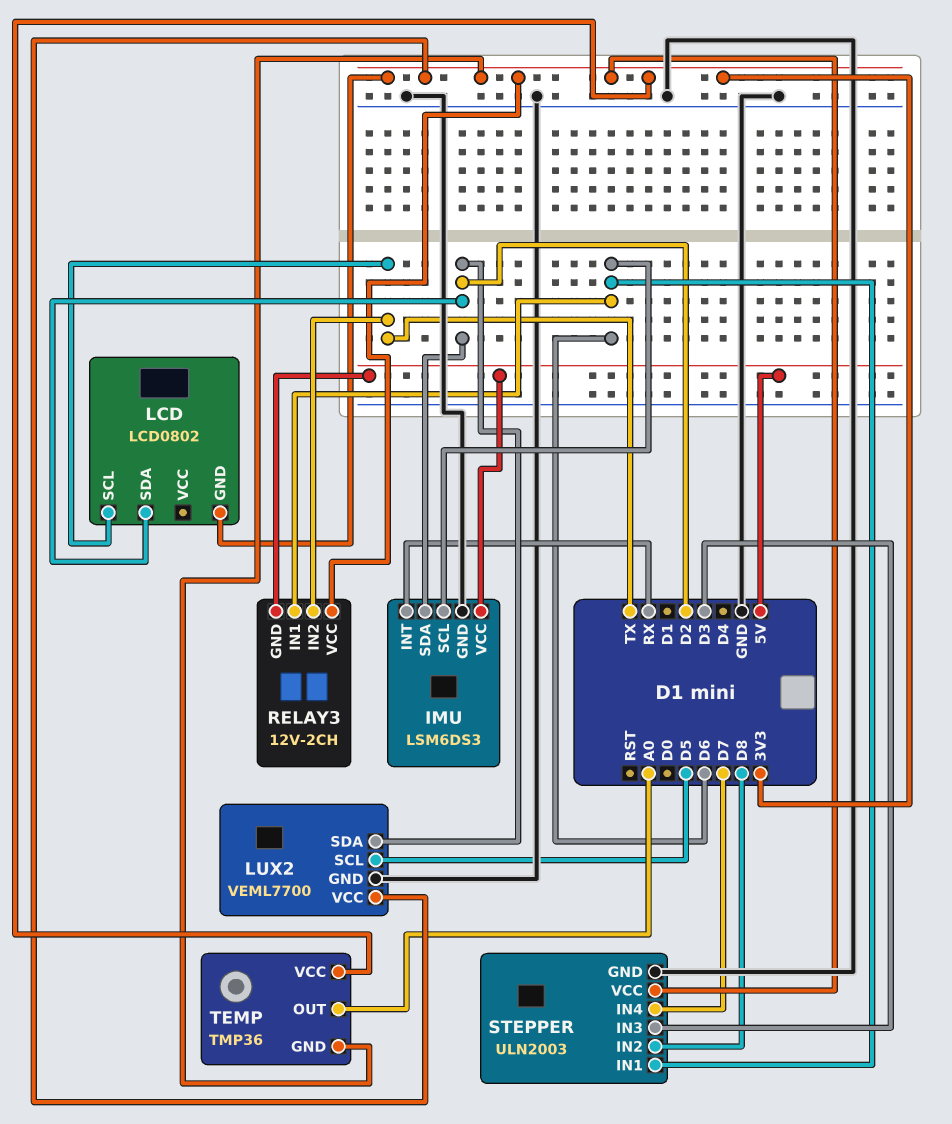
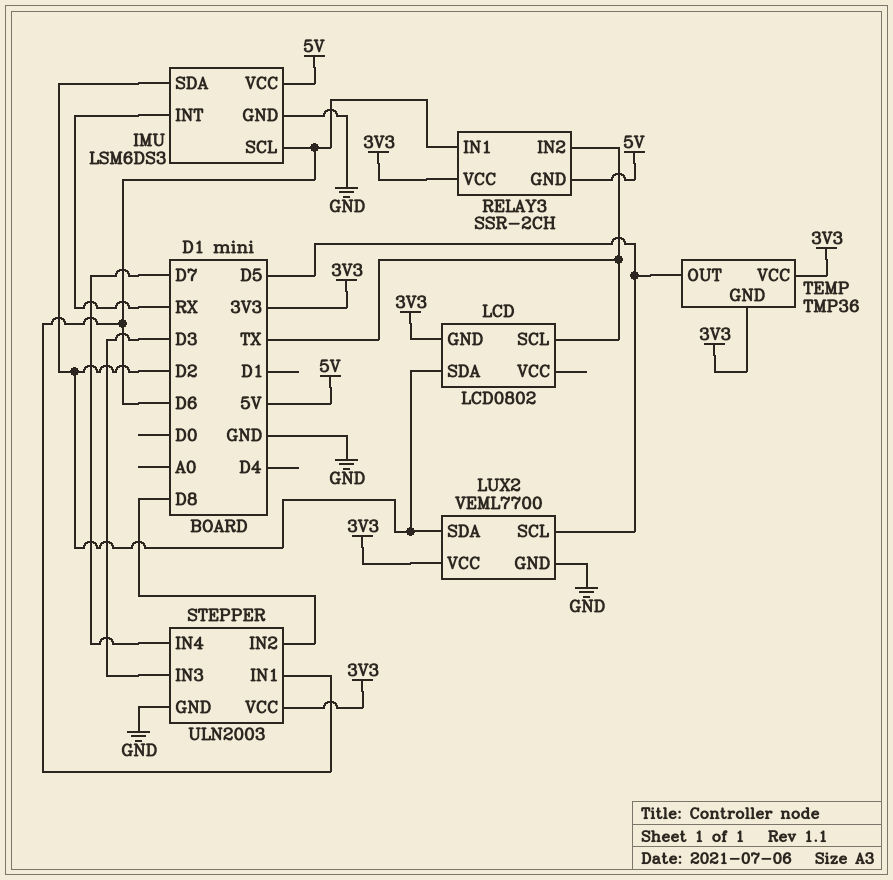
RELAY3: 12V-2CH -> SSR-2CH
TEMP pin OUT: A0 -> D5

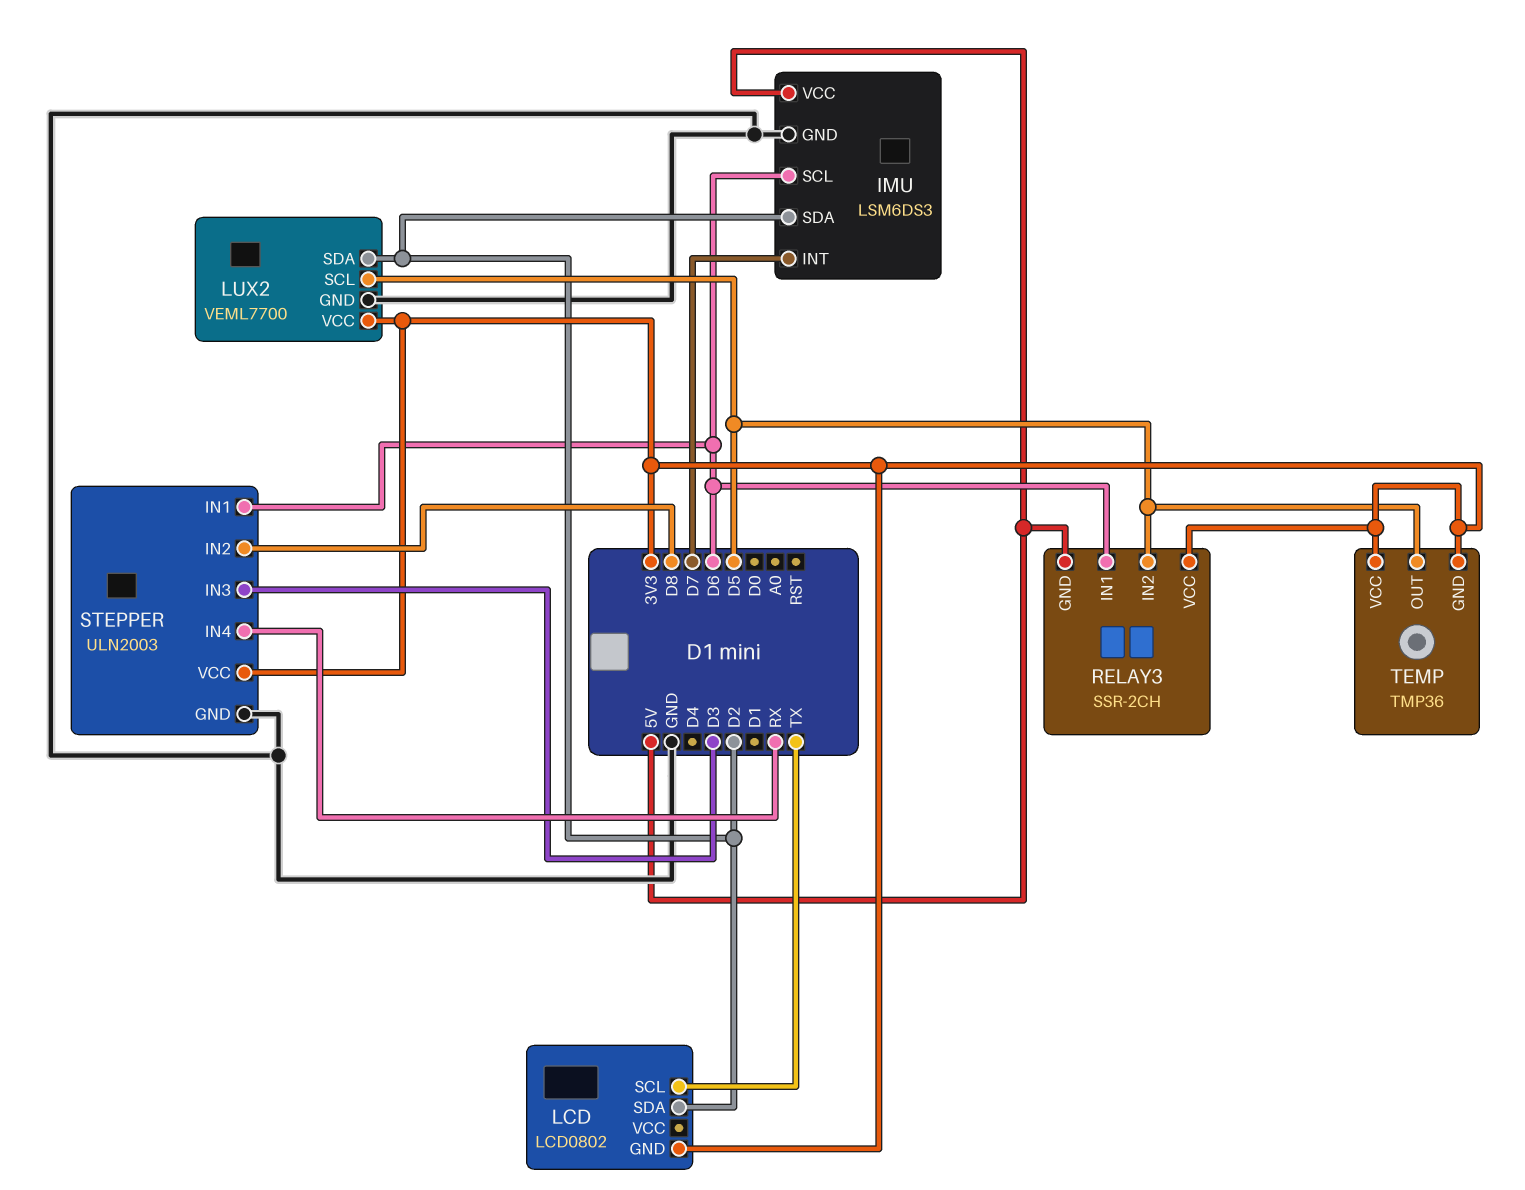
IMU pin INT: RX -> D7
RELAY3 pin IN2: TX -> D5
STEPPER pin IN4: D7 -> RX

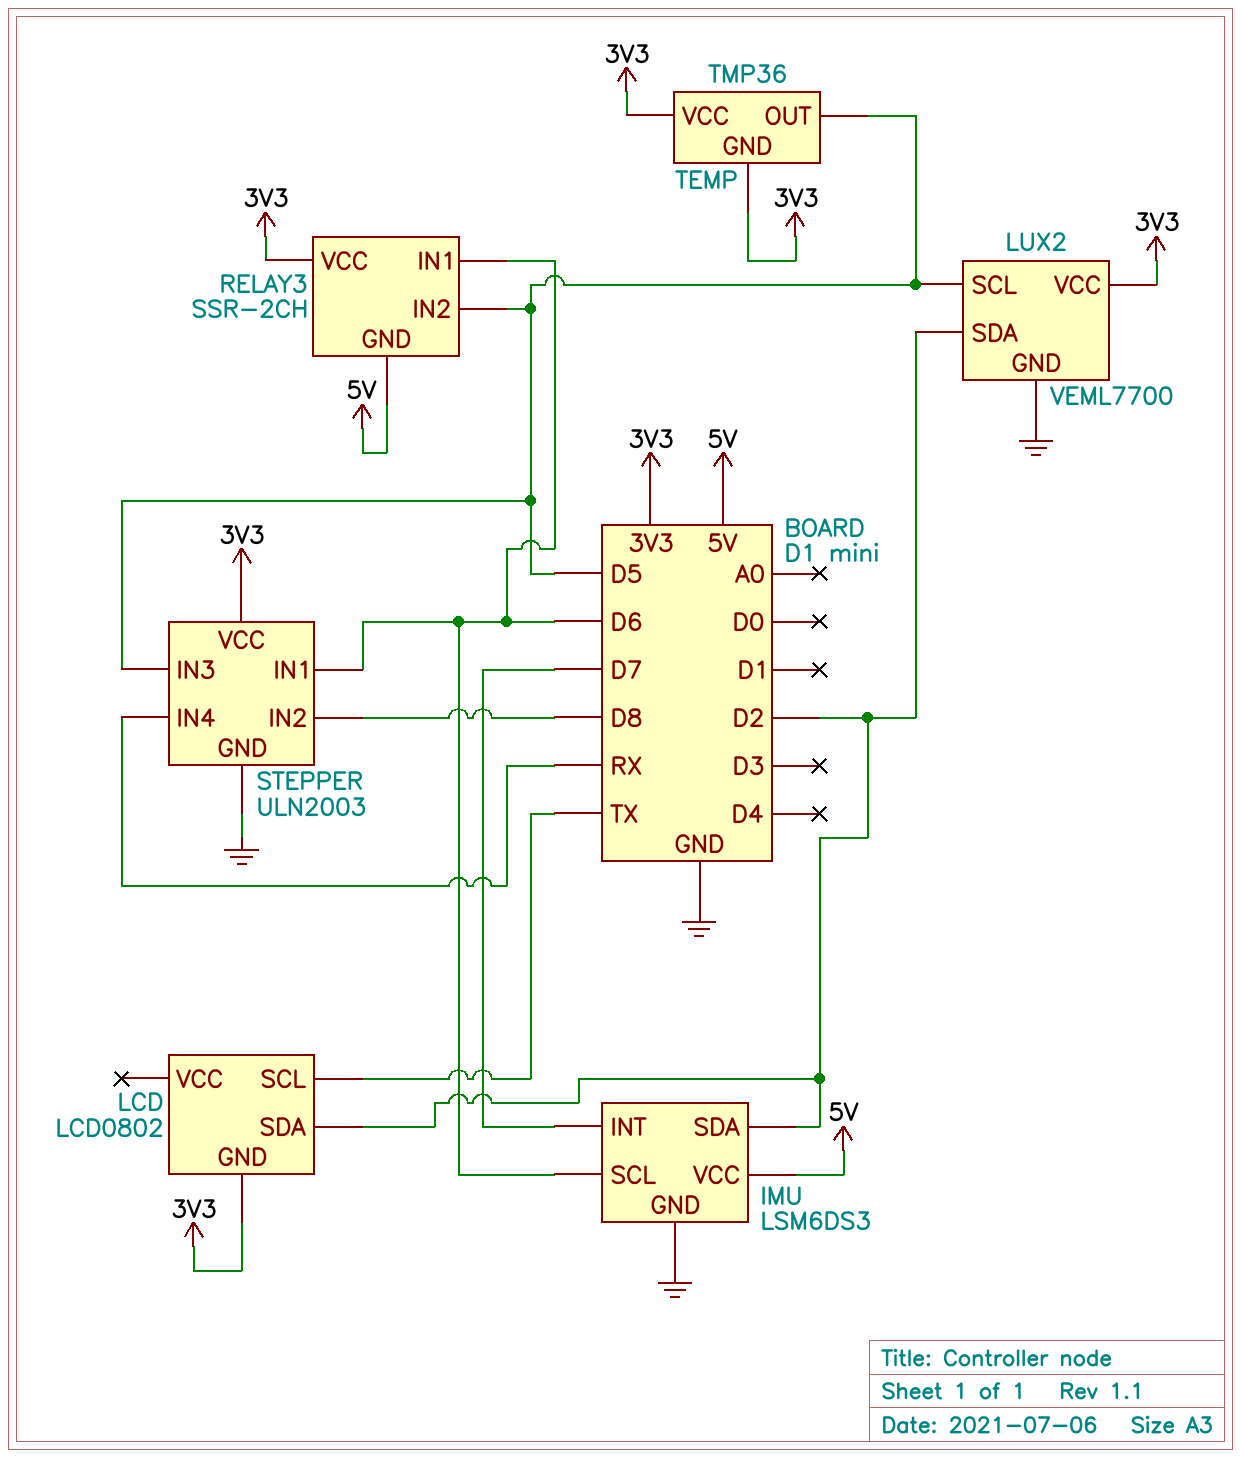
STEPPER pin IN3: D3 -> D5

